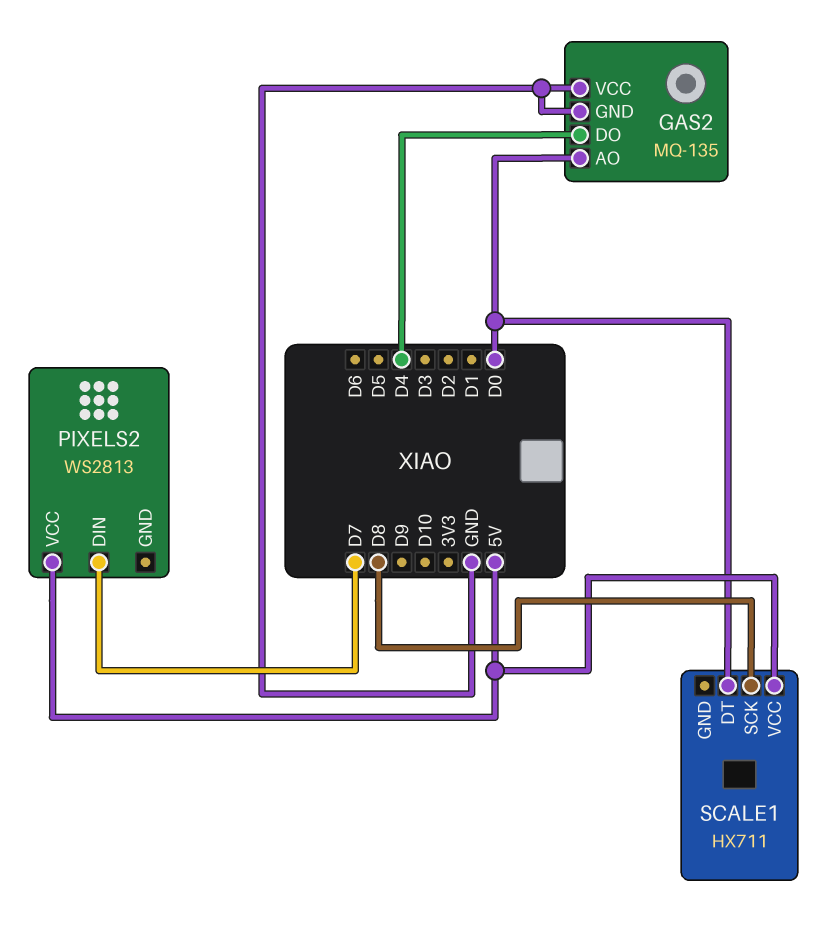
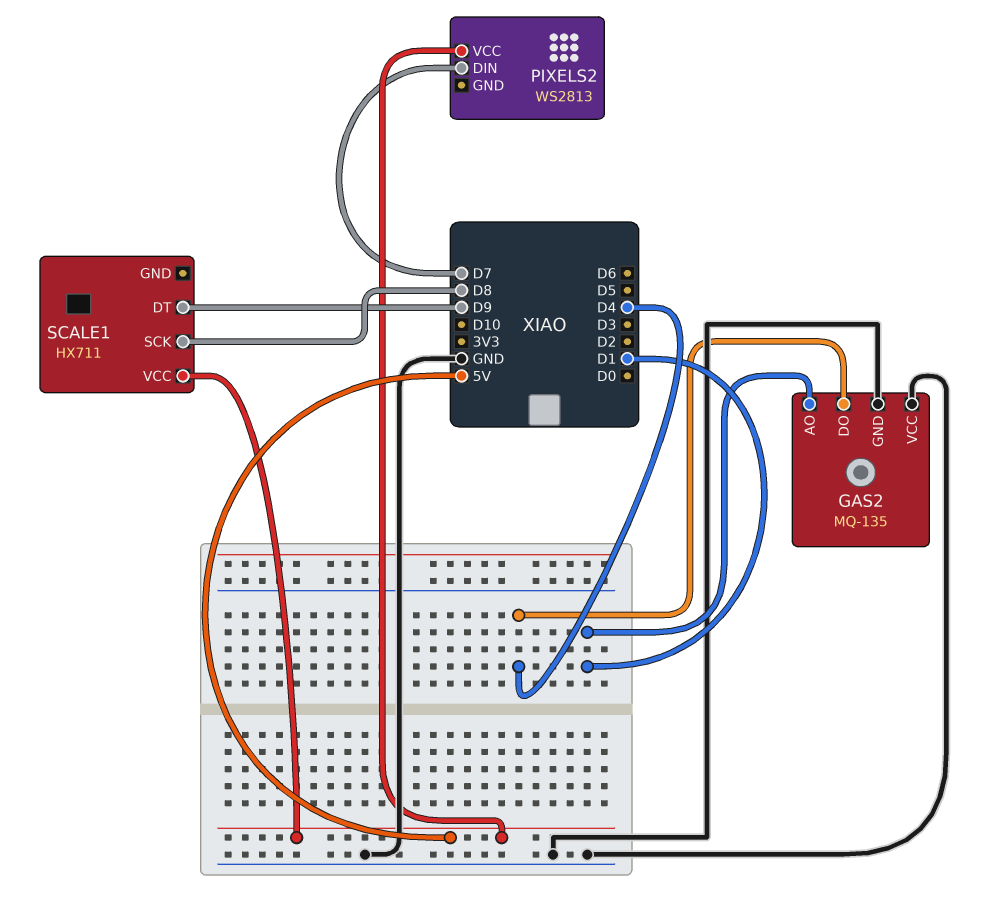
GAS2 pin AO: D0 -> D1
SCALE1 pin DT: D0 -> D9

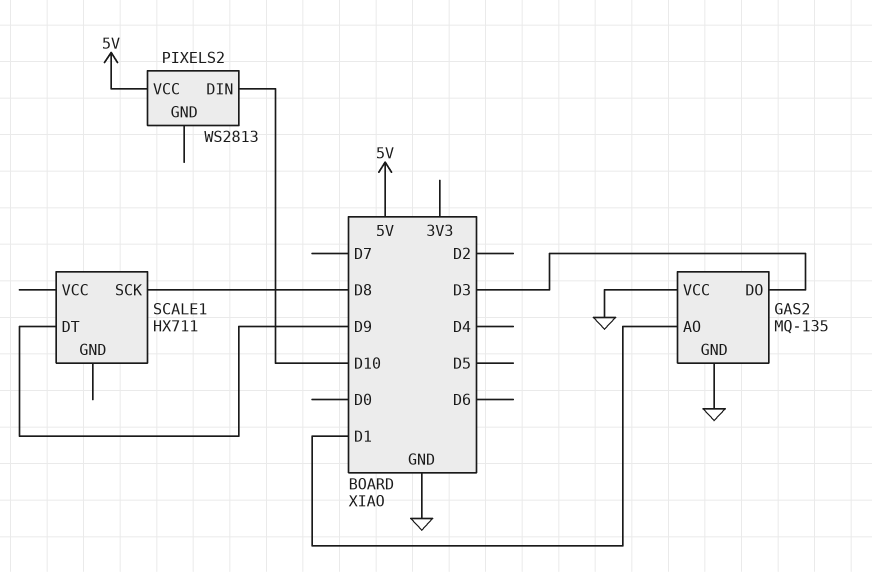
GAS2 pin DO: D4 -> D3
PIXELS2 pin DIN: D7 -> D10
SCALE1 pin VCC: 5V -> none

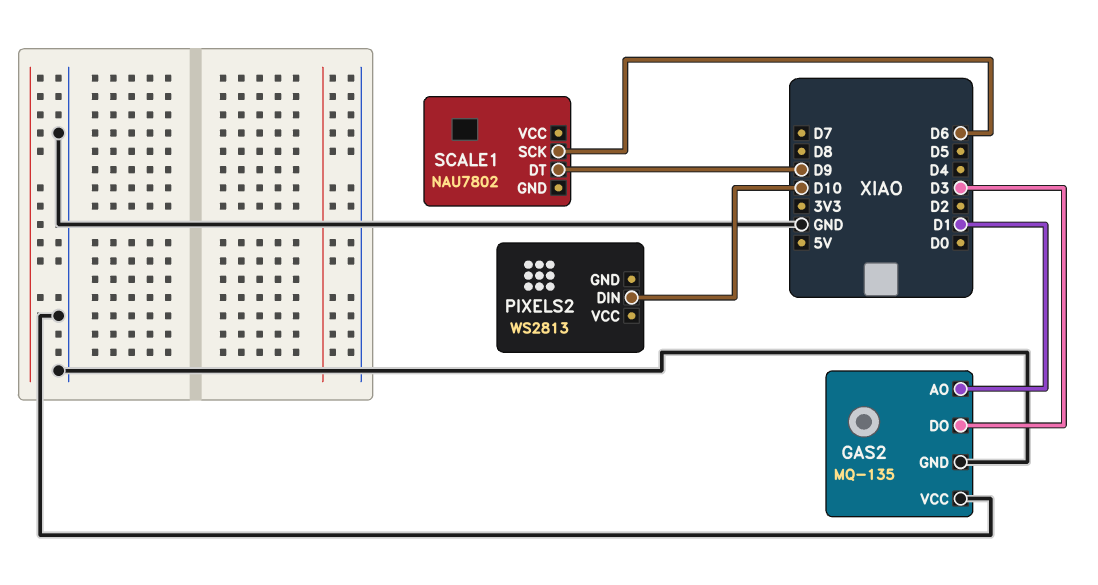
PIXELS2 pin VCC: 5V -> none
SCALE1: HX711 -> NAU7802
SCALE1 pin SCK: D8 -> D6

